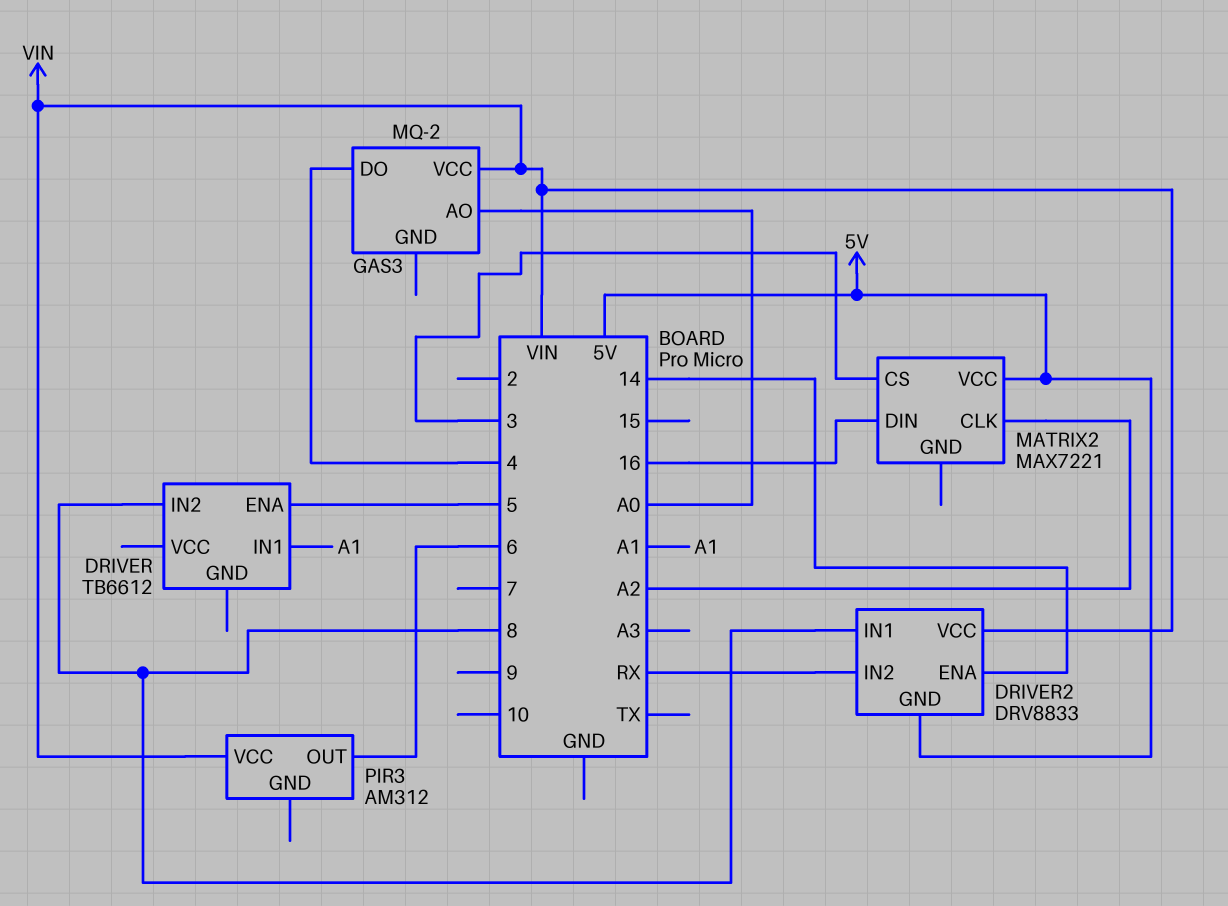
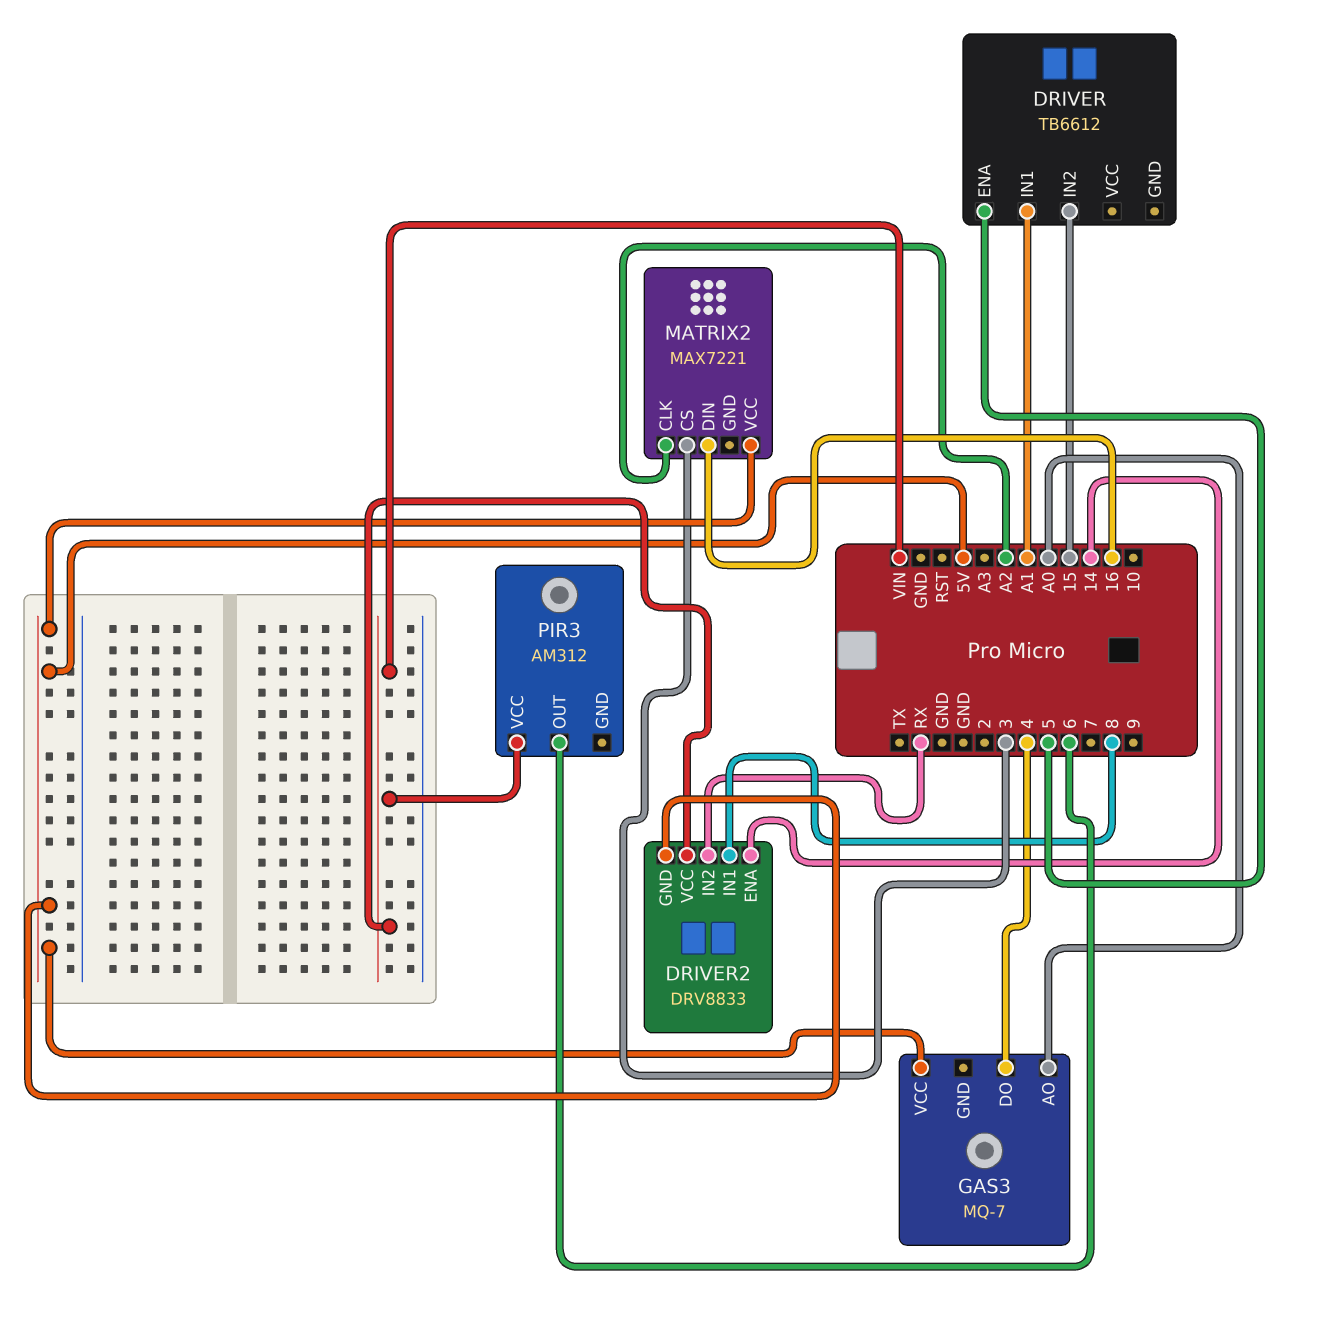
DRIVER pin IN2: 8 -> 15
GAS3: MQ-2 -> MQ-7
GAS3 pin VCC: VIN -> 5V

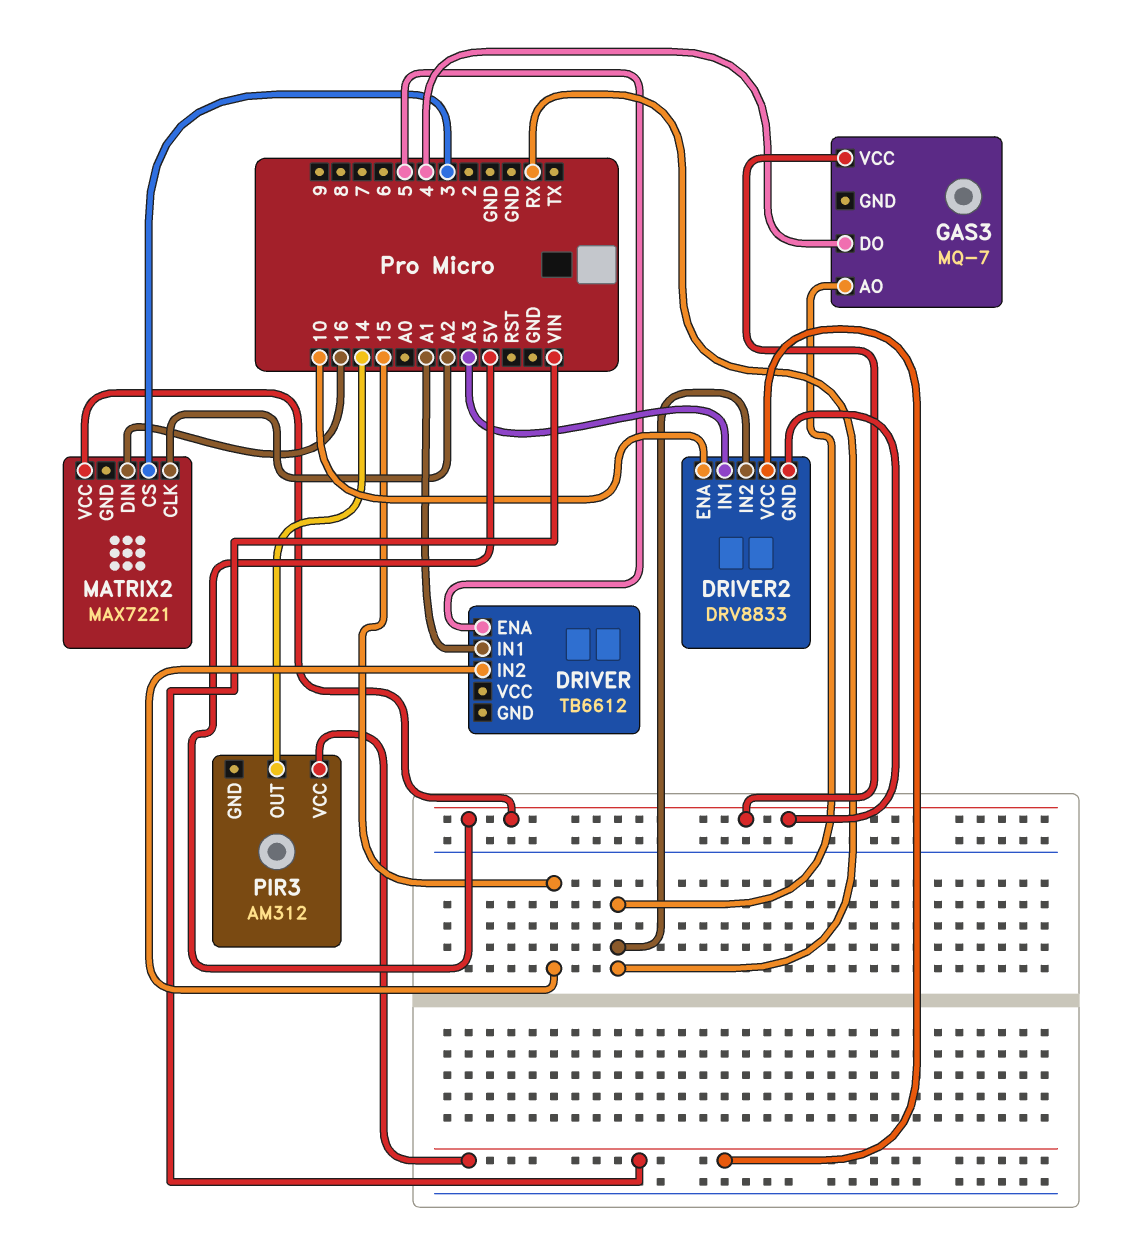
DRIVER2 pin ENA: 14 -> 10
DRIVER2 pin IN1: 8 -> A3
GAS3 pin AO: A0 -> RX
PIR3 pin OUT: 6 -> 14

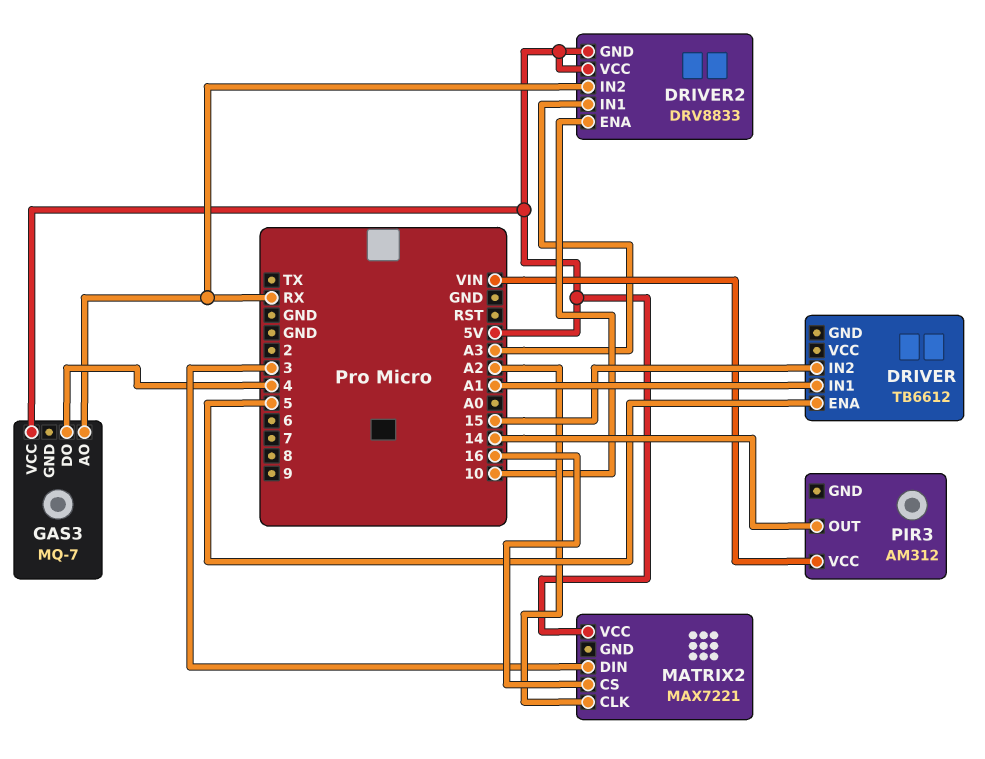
DRIVER2 pin VCC: VIN -> 5V
MATRIX2 pin CS: 3 -> 16
MATRIX2 pin DIN: 16 -> 3

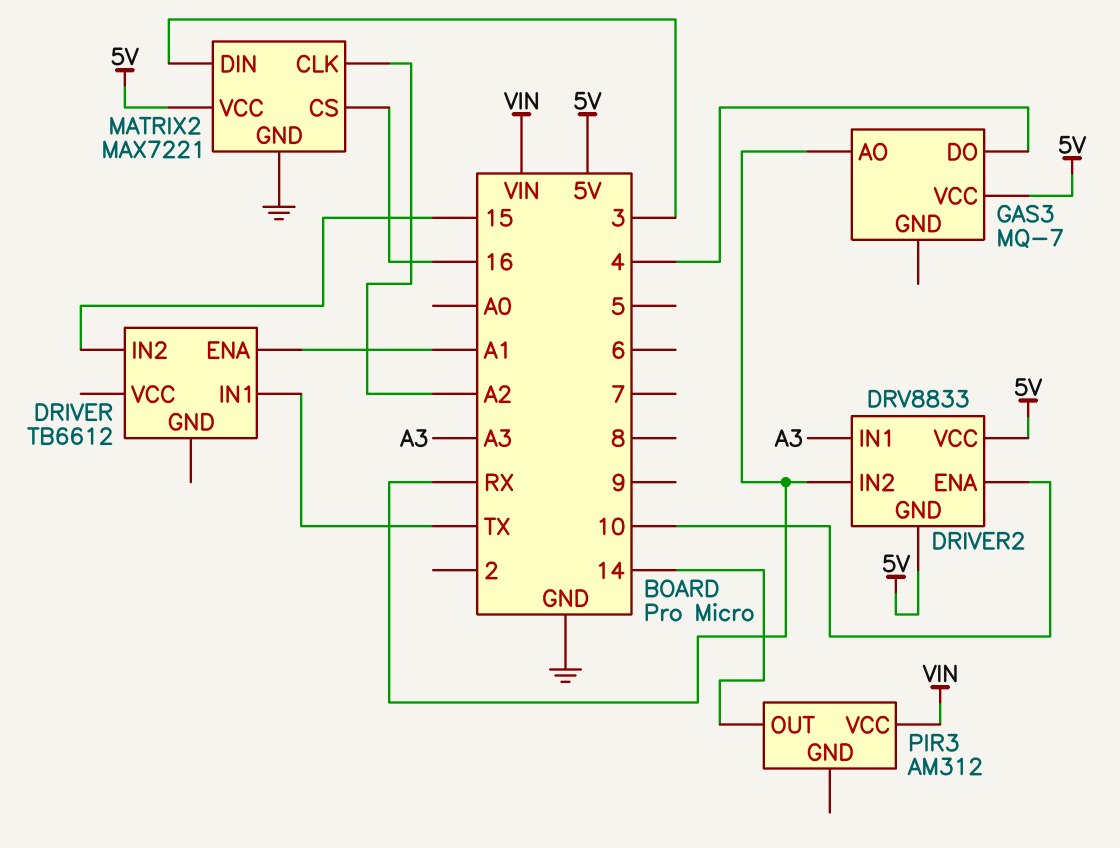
DRIVER pin ENA: 5 -> A1
DRIVER pin IN1: A1 -> TX
MATRIX2 pin GND: none -> GND

